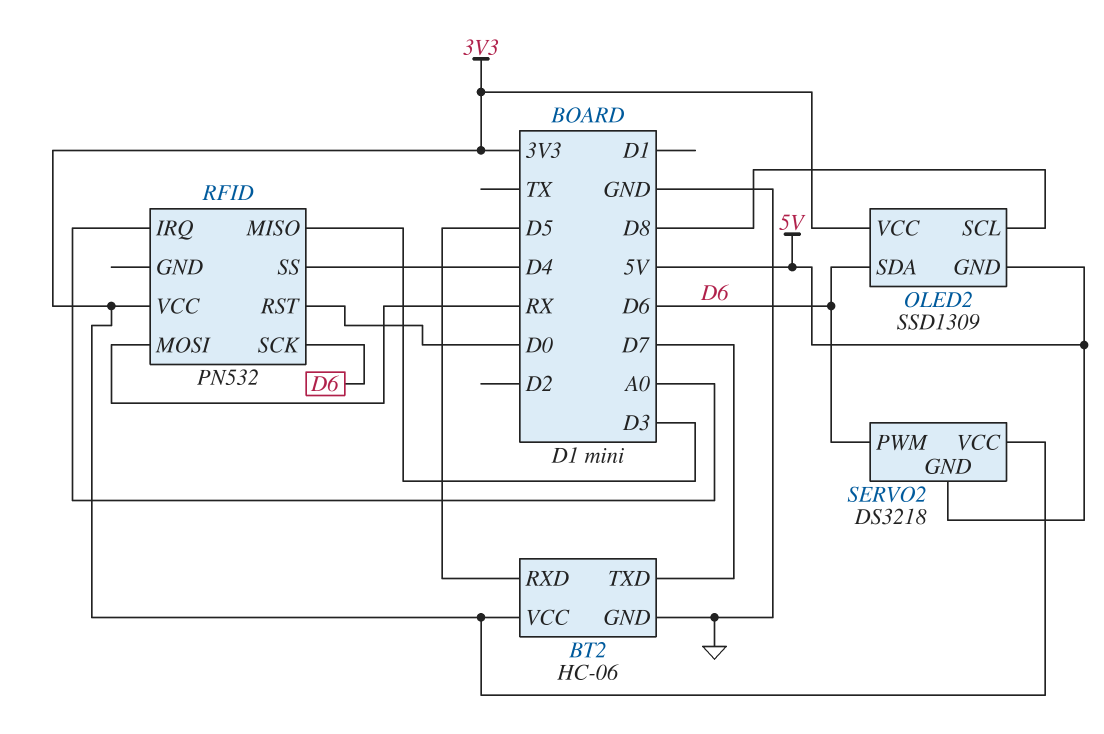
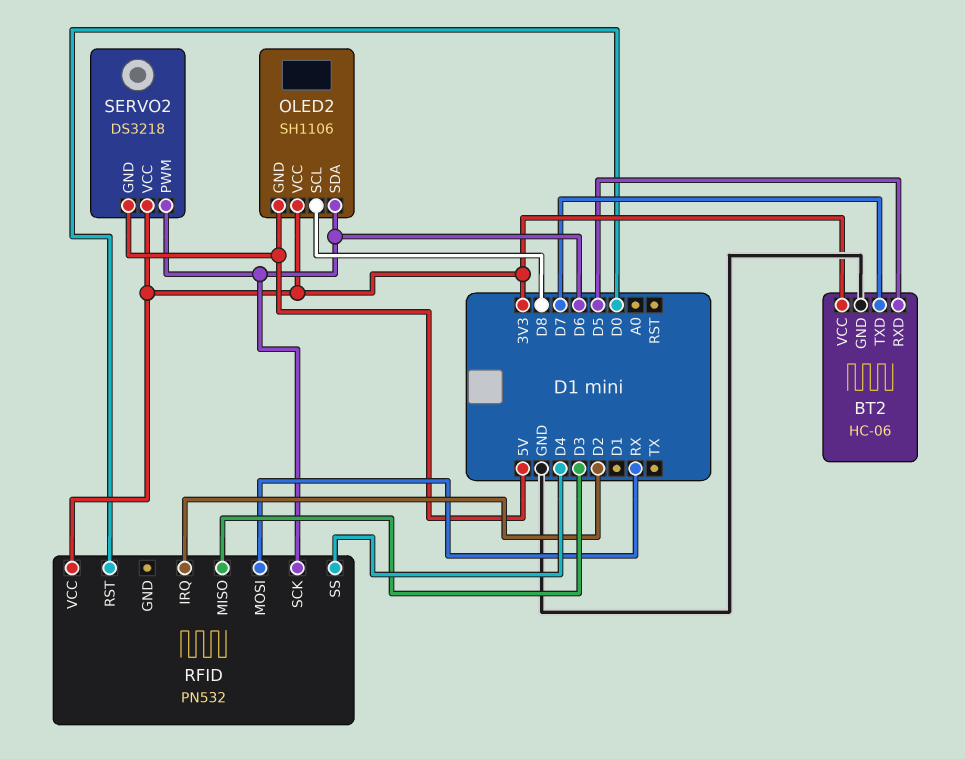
OLED2: SSD1309 -> SH1106
RFID pin IRQ: A0 -> D2

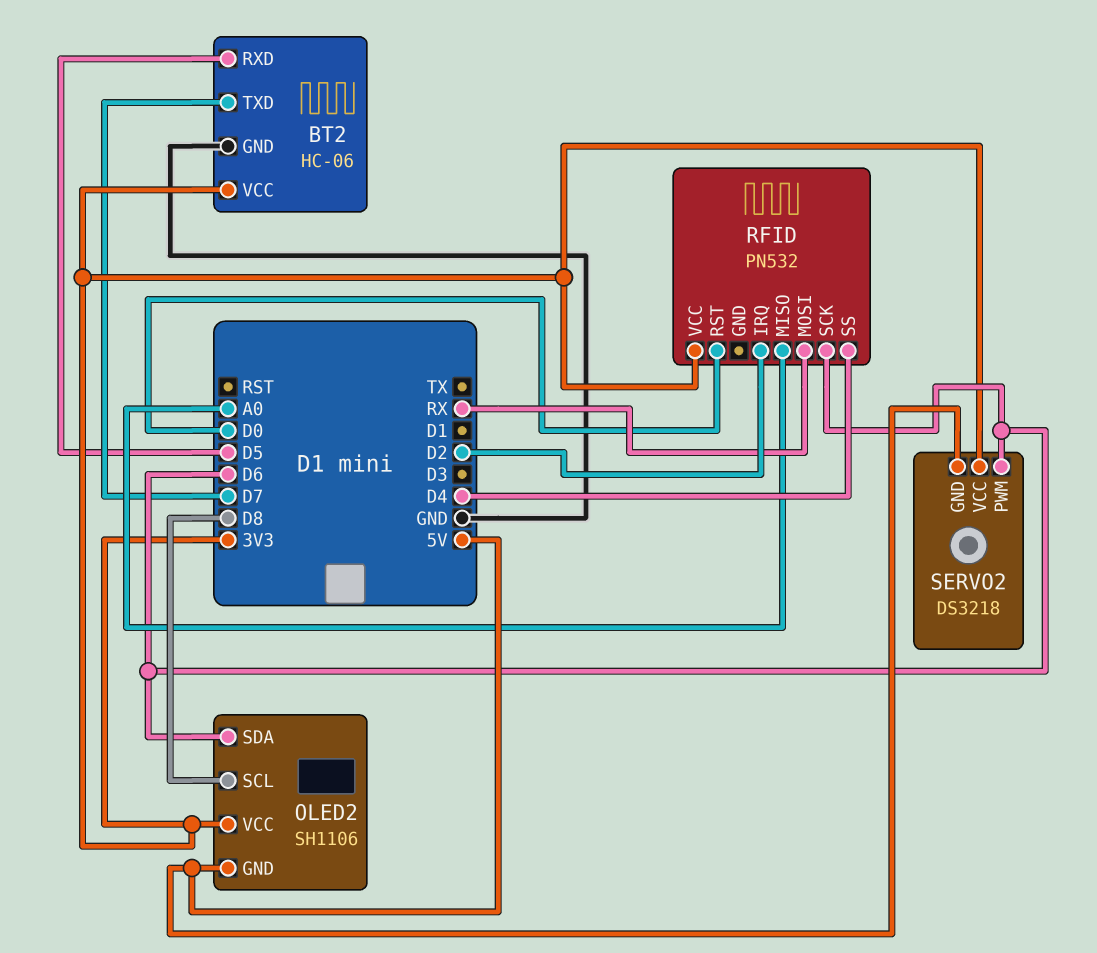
RFID pin MISO: D3 -> A0

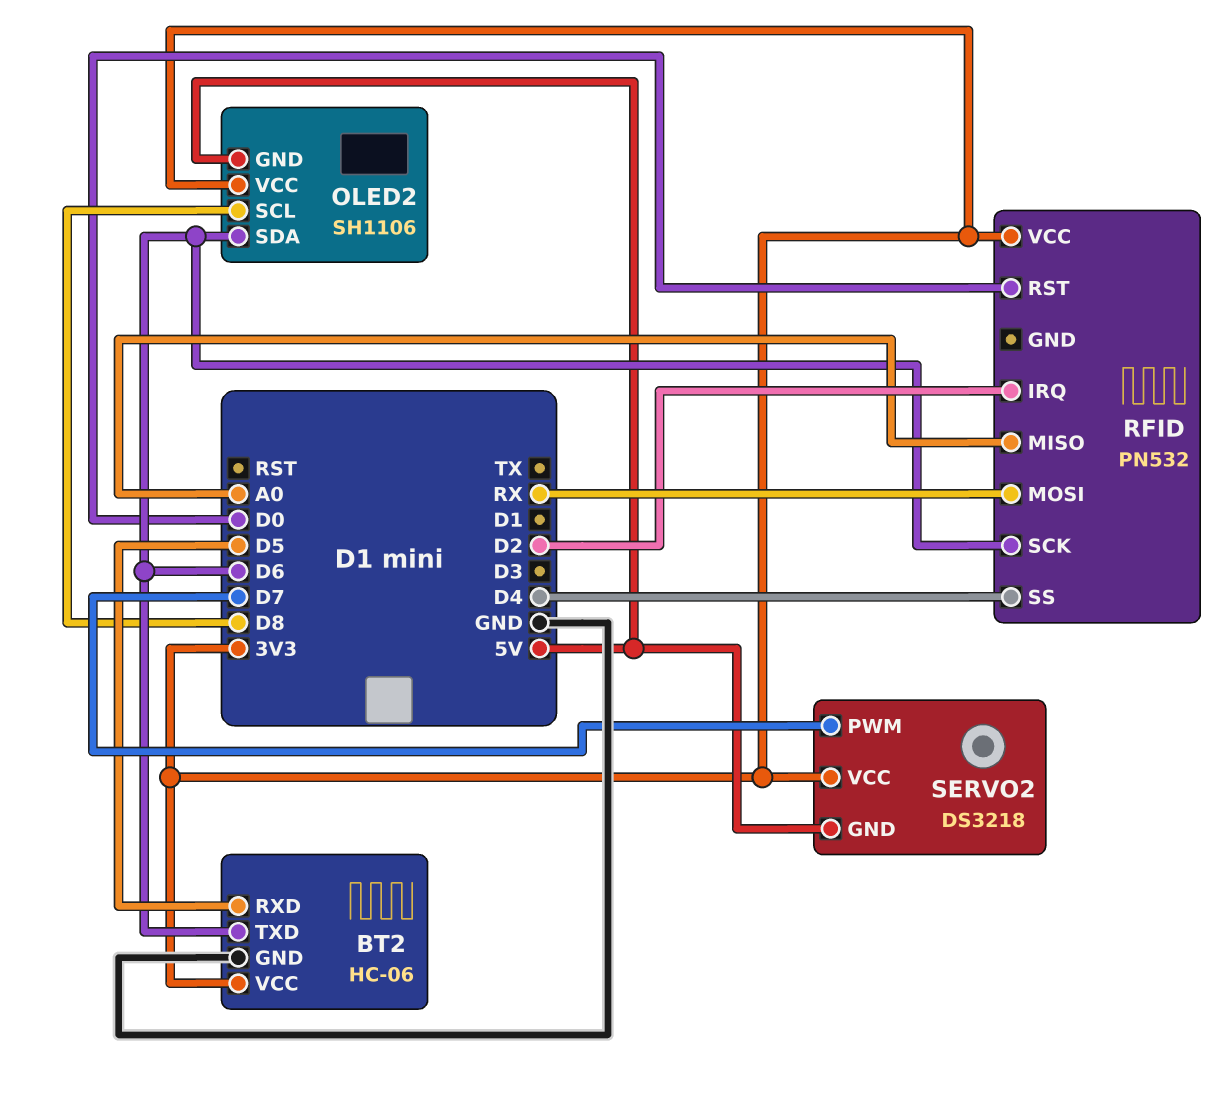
BT2 pin TXD: D7 -> D6
SERVO2 pin PWM: D6 -> D7

